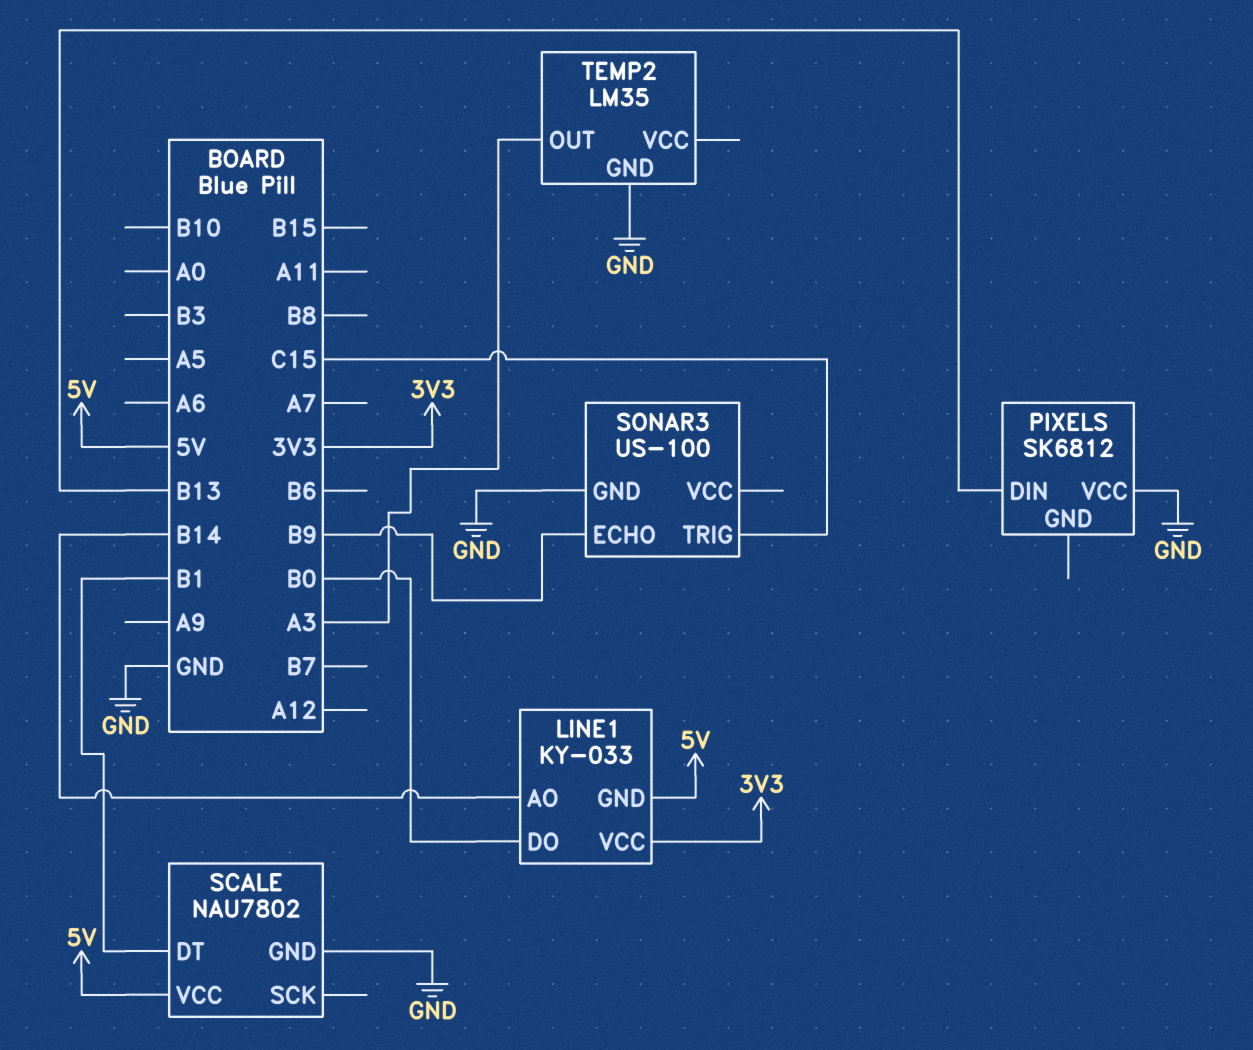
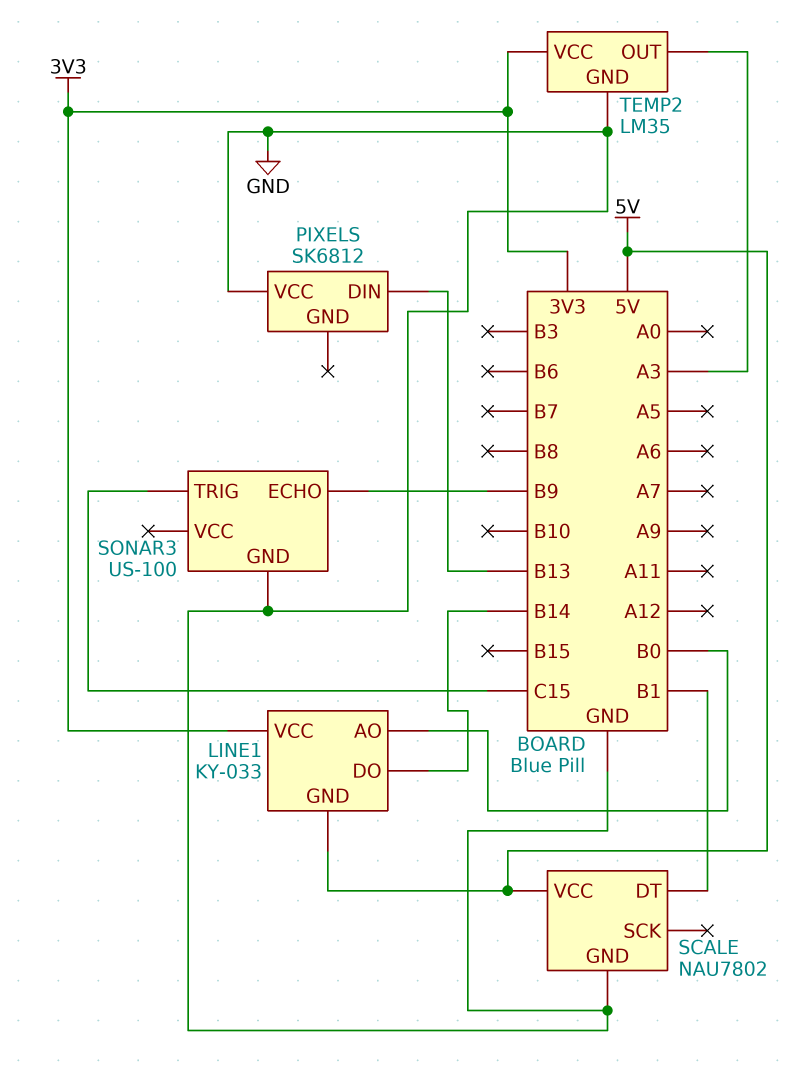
LINE1 pin AO: B14 -> B0
LINE1 pin DO: B0 -> B14
TEMP2 pin VCC: none -> 3V3

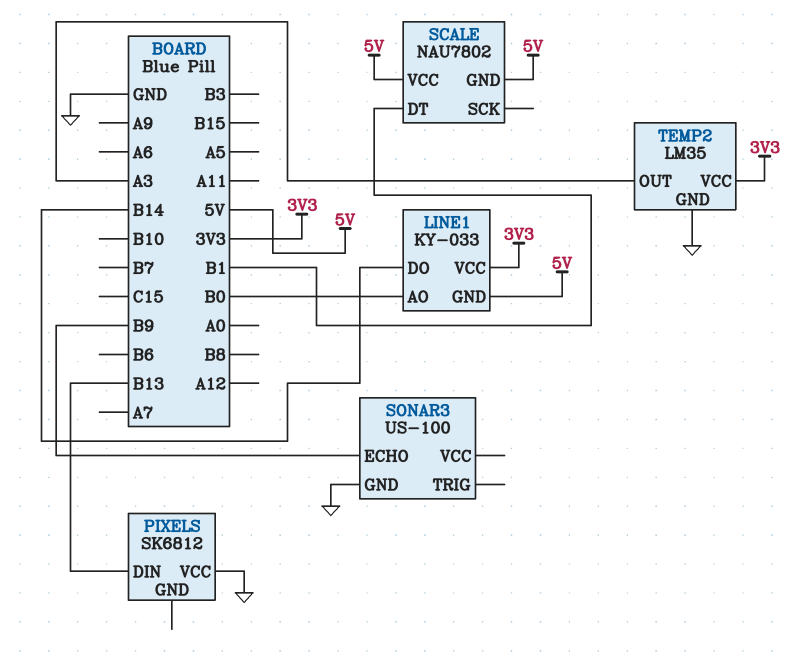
SCALE pin GND: GND -> 5V
SONAR3 pin TRIG: C15 -> none

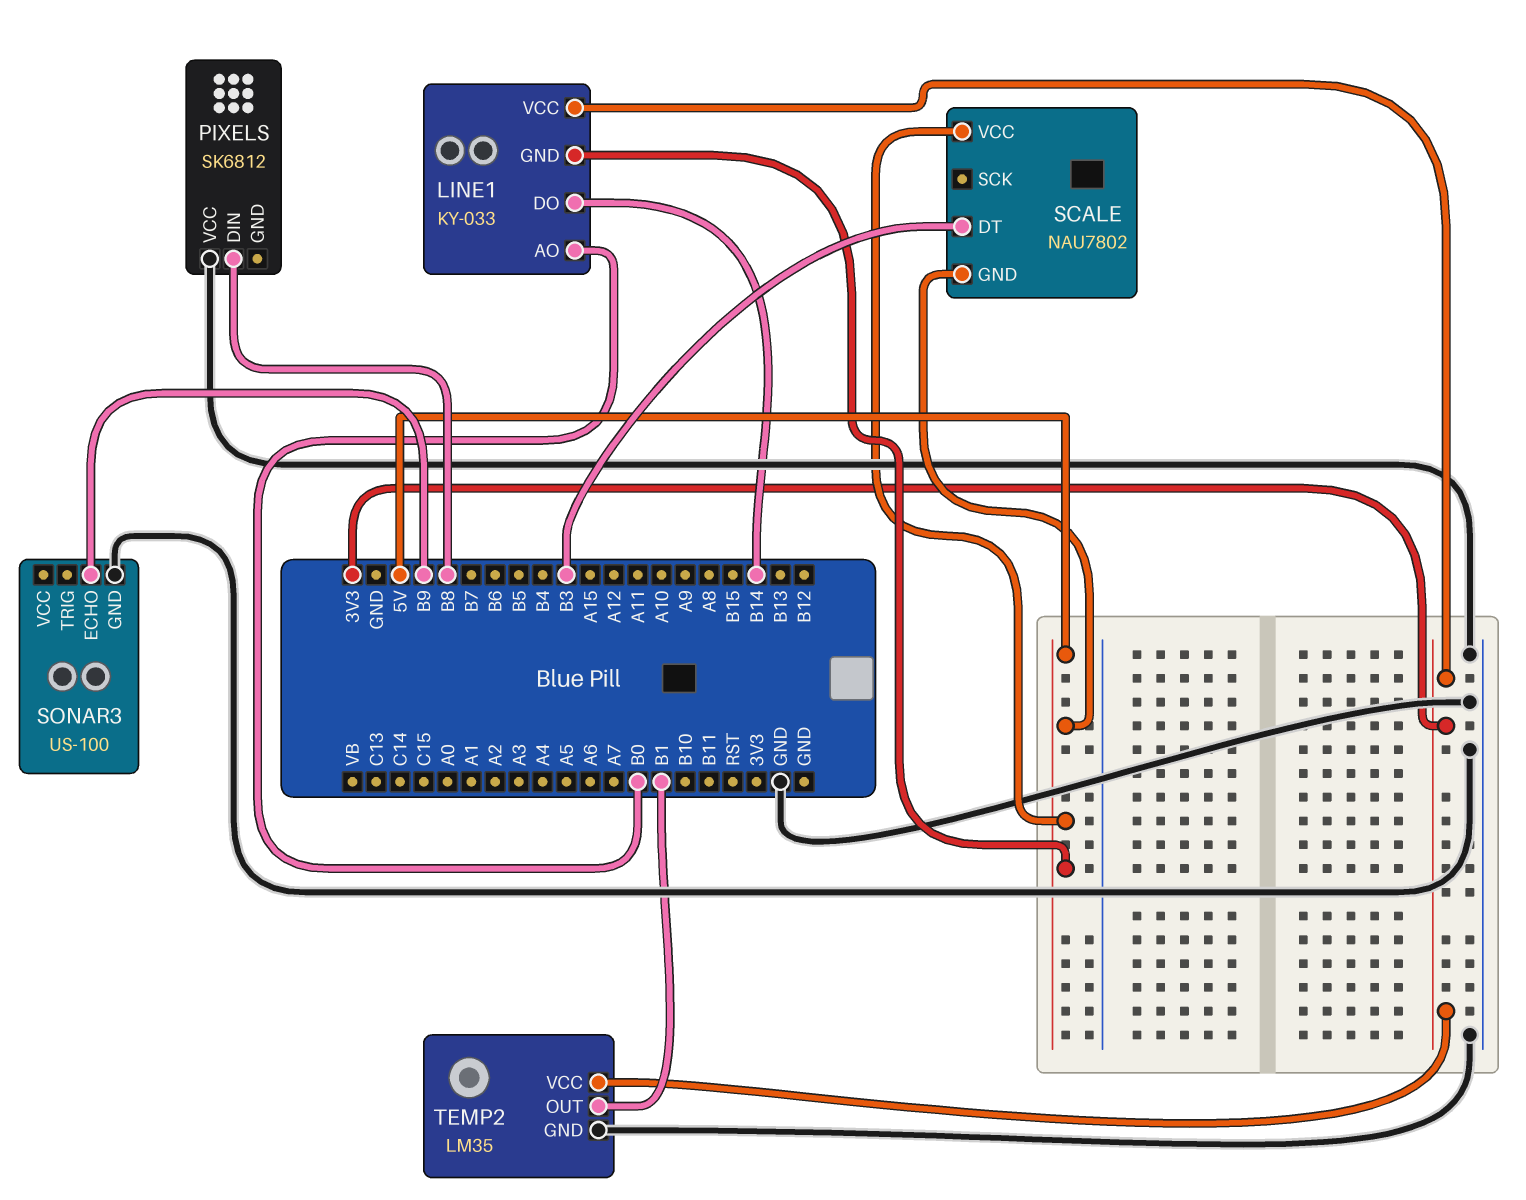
PIXELS pin DIN: B13 -> B8
SCALE pin DT: B1 -> B3
TEMP2 pin OUT: A3 -> B1

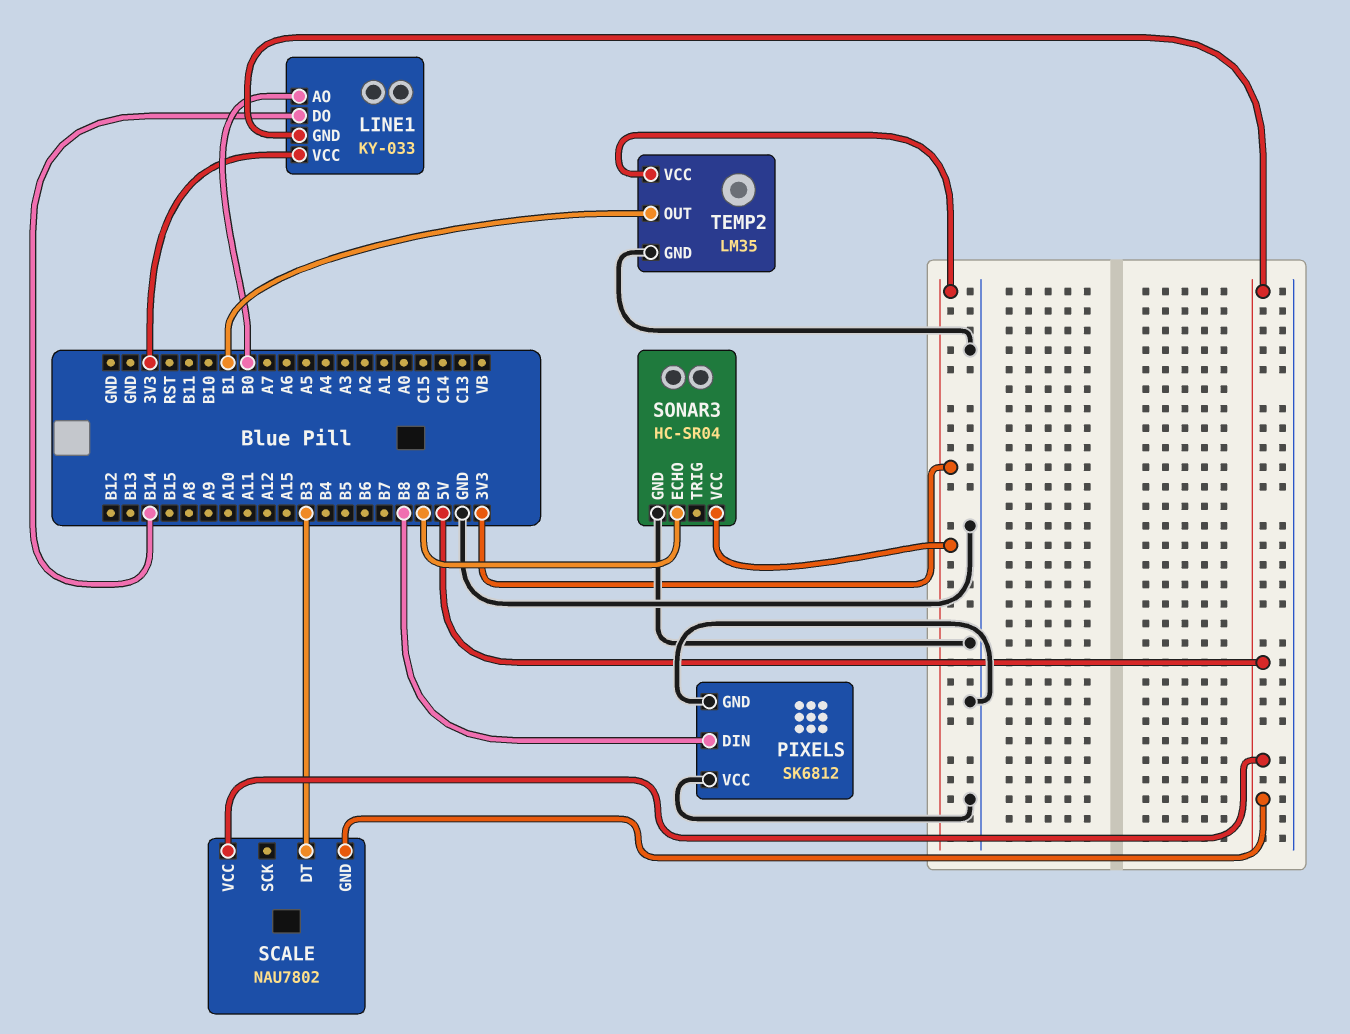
PIXELS pin GND: none -> GND
SONAR3: US-100 -> HC-SR04
SONAR3 pin VCC: none -> 3V3

